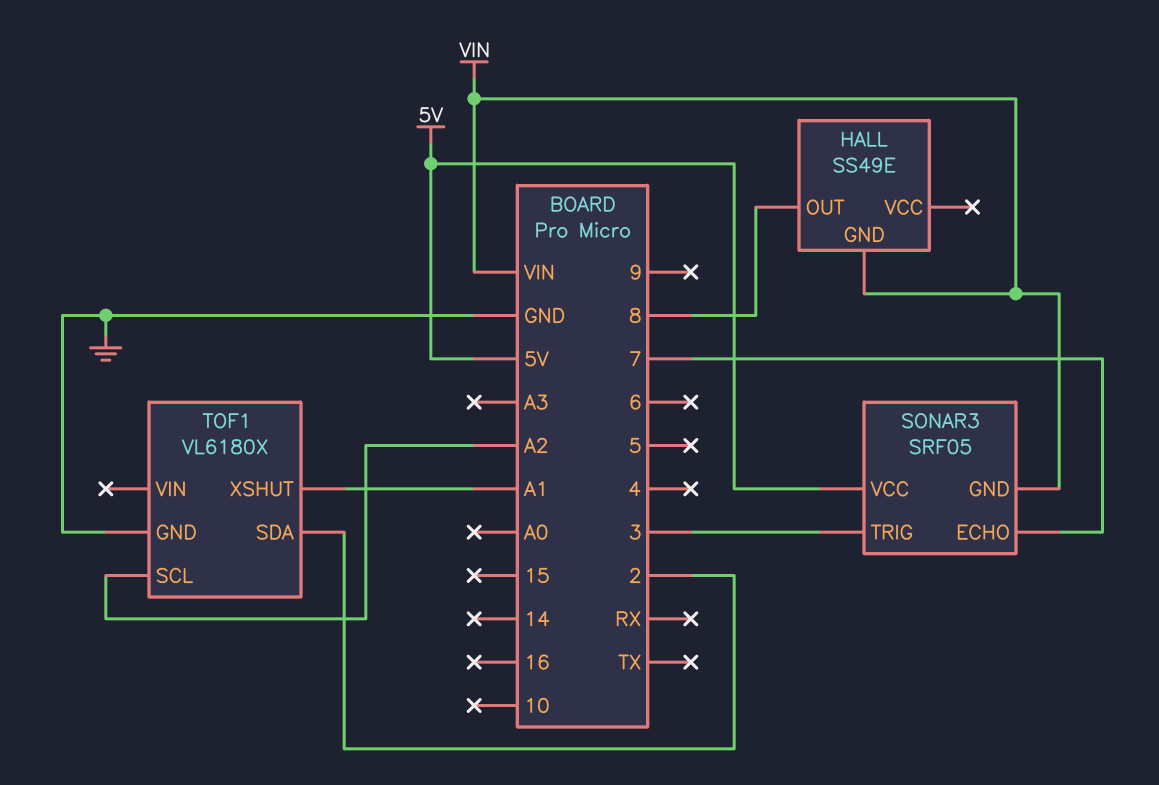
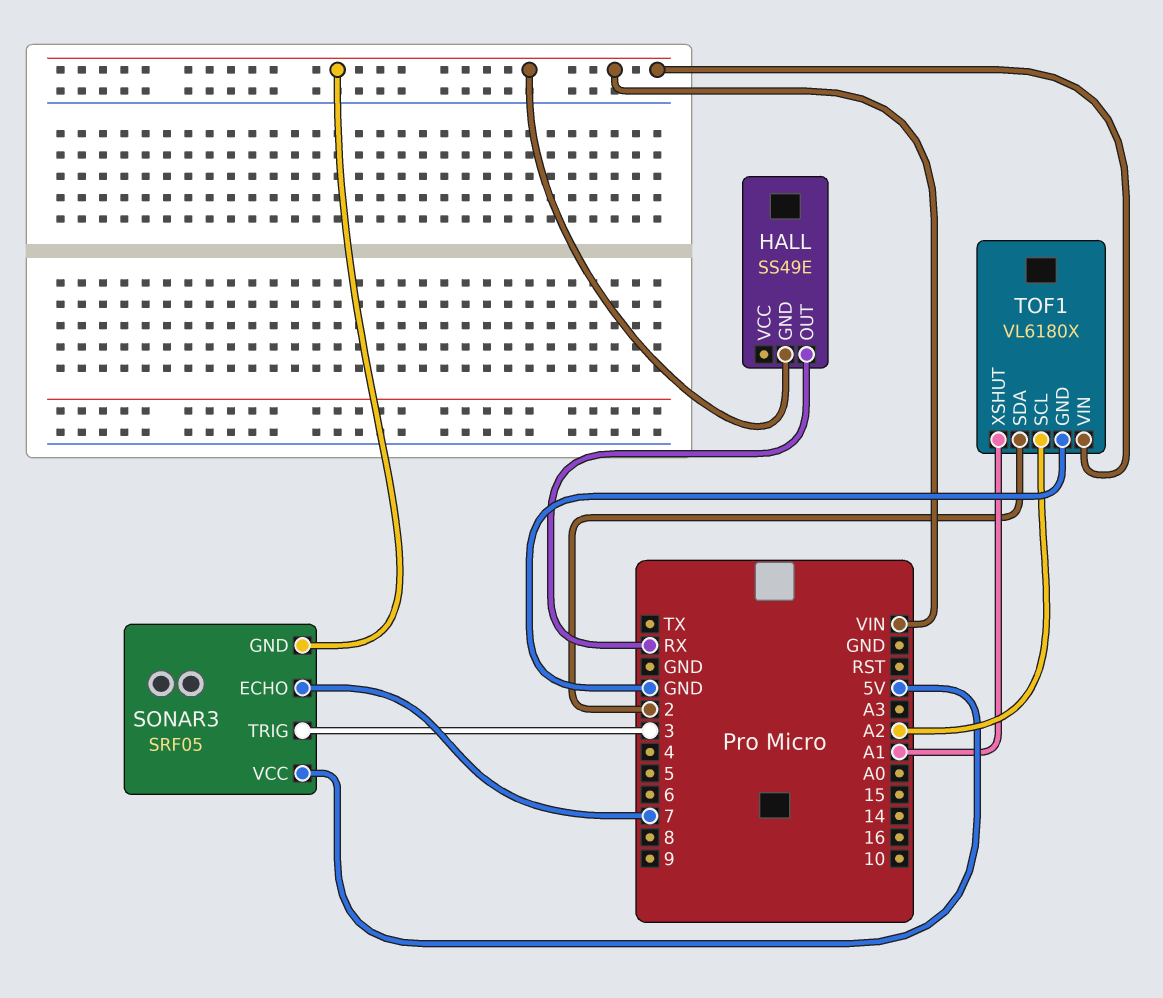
HALL pin OUT: 8 -> RX
TOF1 pin VIN: none -> VIN

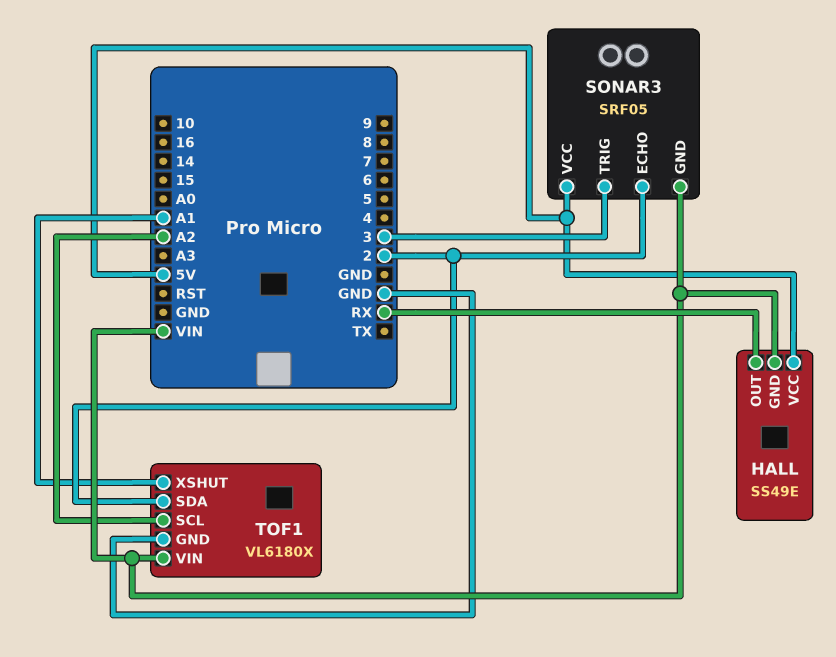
HALL pin VCC: none -> 5V
SONAR3 pin ECHO: 7 -> 2

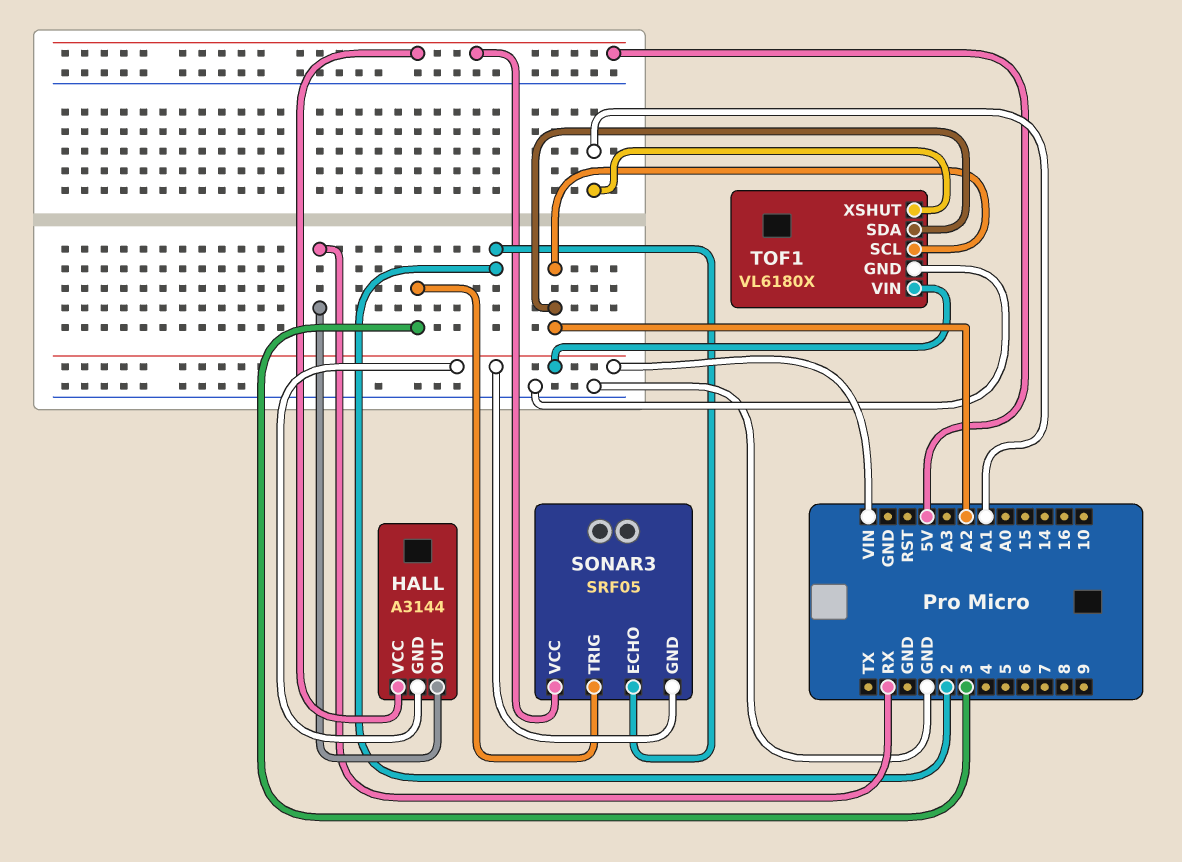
HALL: SS49E -> A3144
TOF1 pin SDA: 2 -> A2

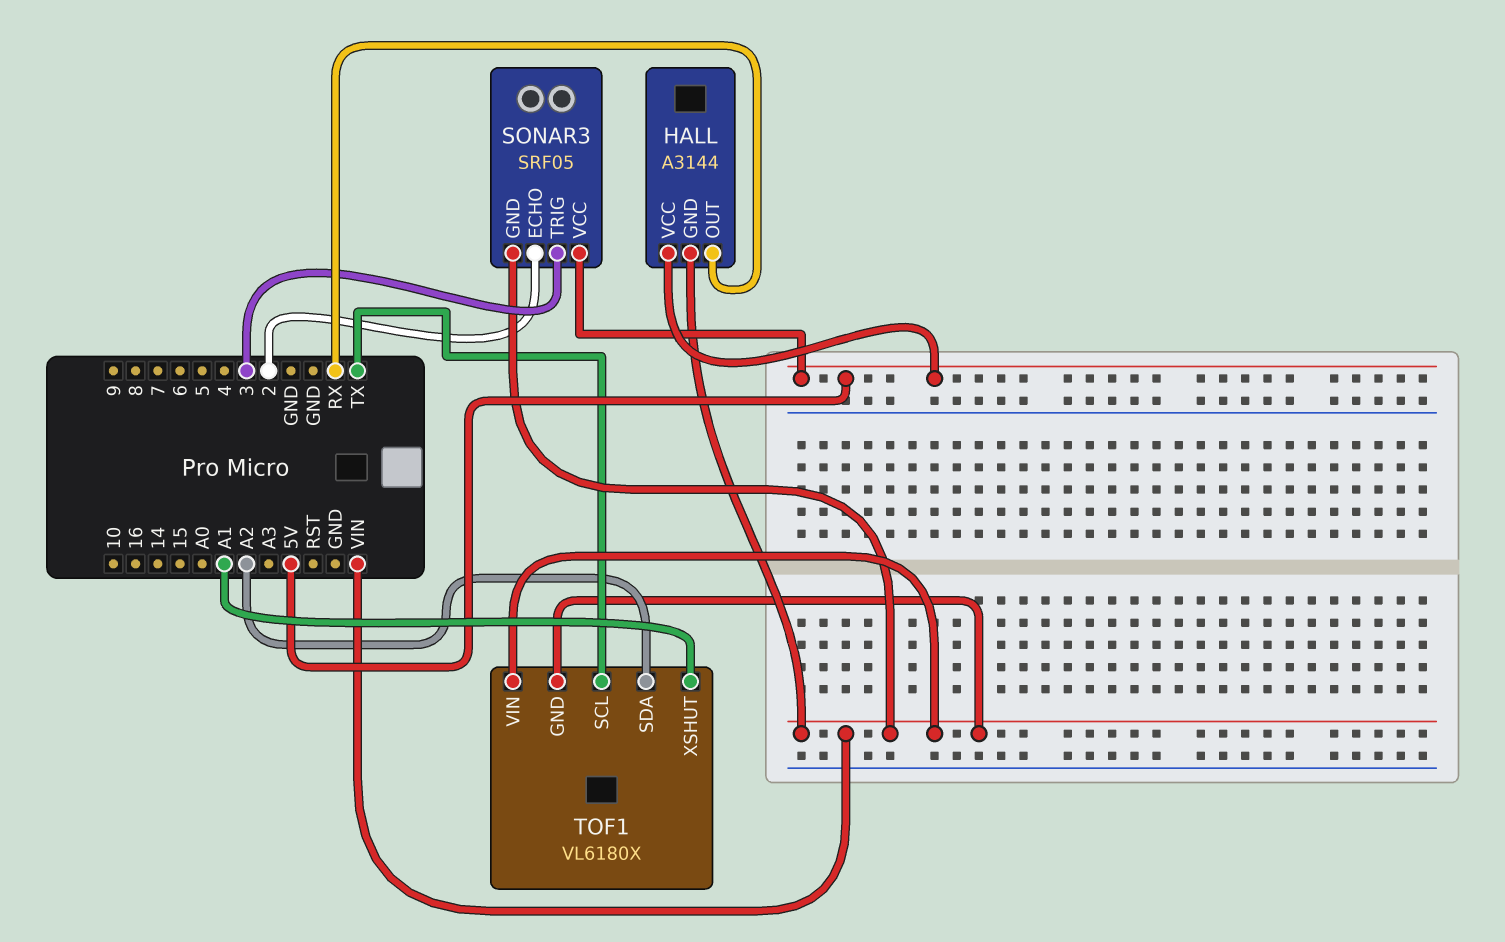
TOF1 pin GND: GND -> VIN
TOF1 pin SCL: A2 -> TX

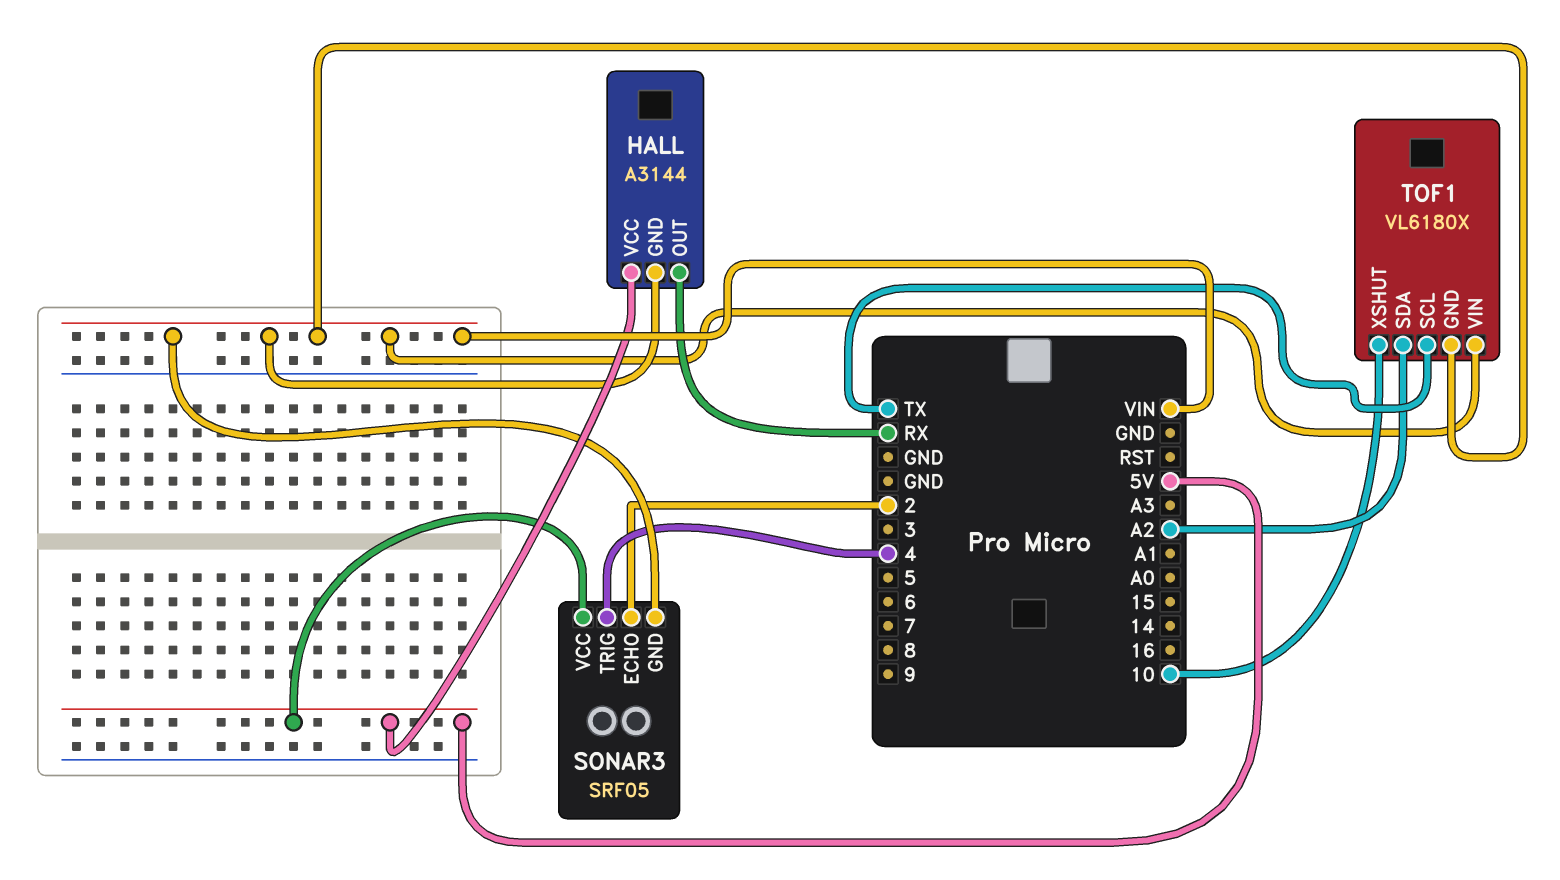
SONAR3 pin TRIG: 3 -> 4
TOF1 pin XSHUT: A1 -> 10

